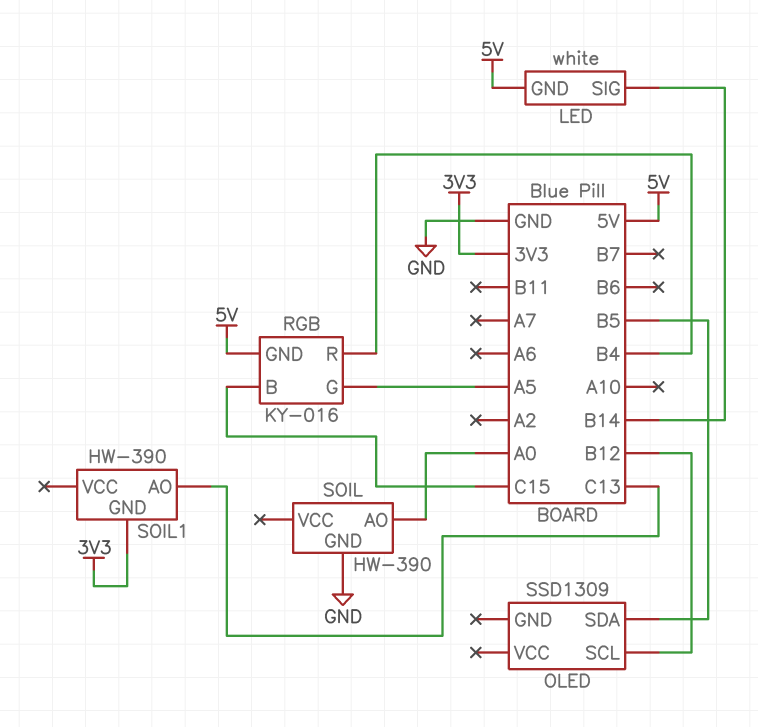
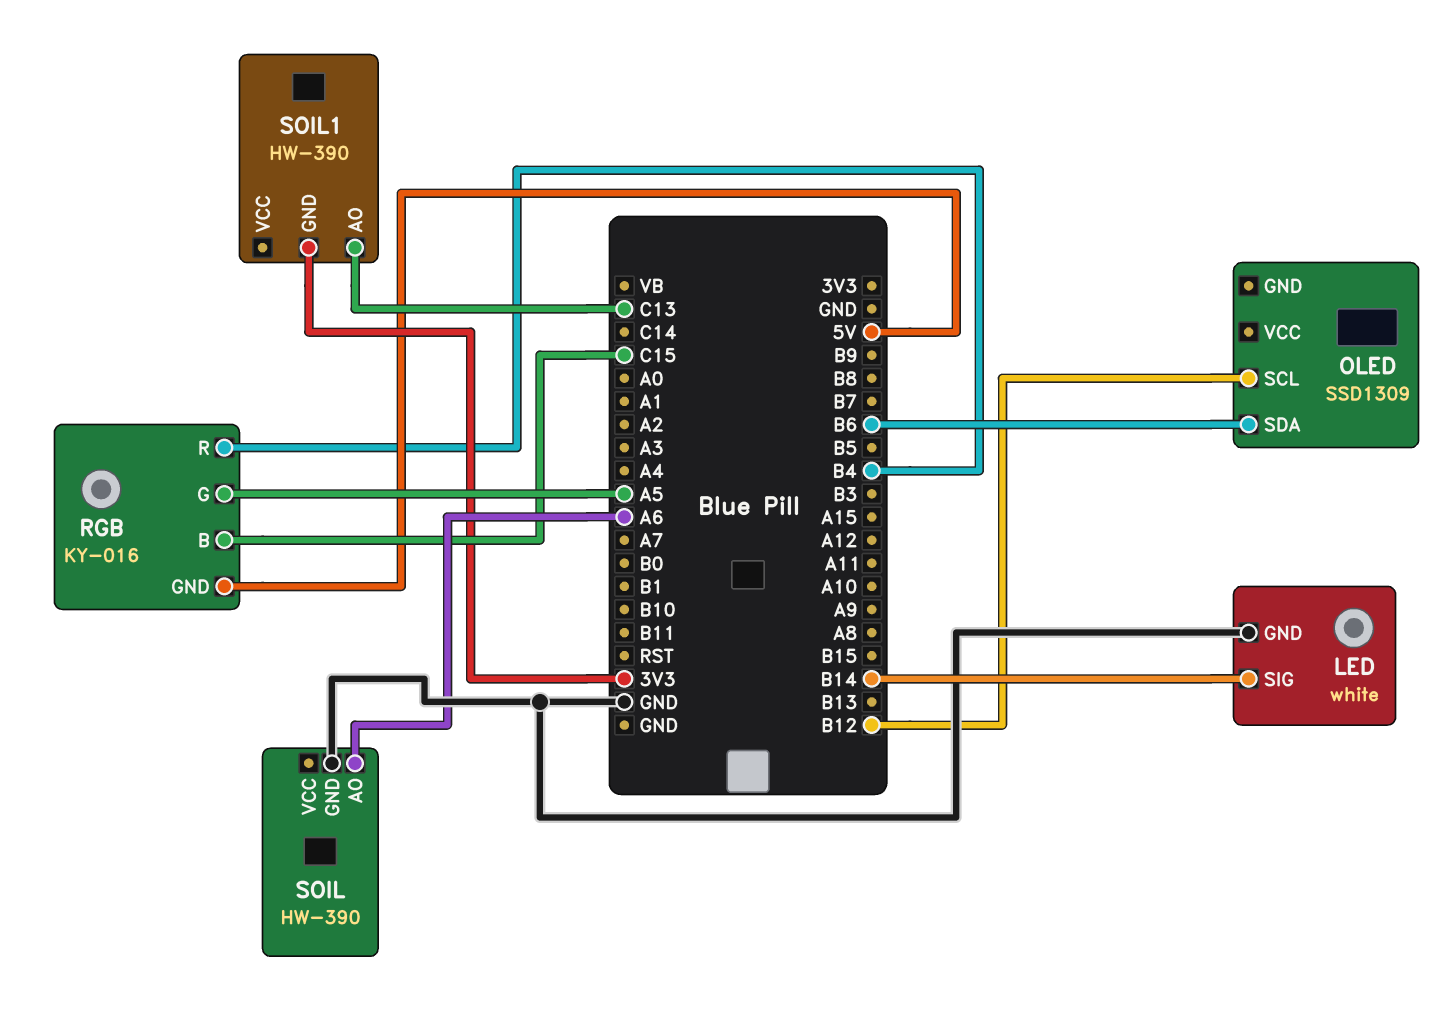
LED pin GND: 5V -> GND
OLED pin SDA: B5 -> B6
SOIL pin AO: A0 -> A6

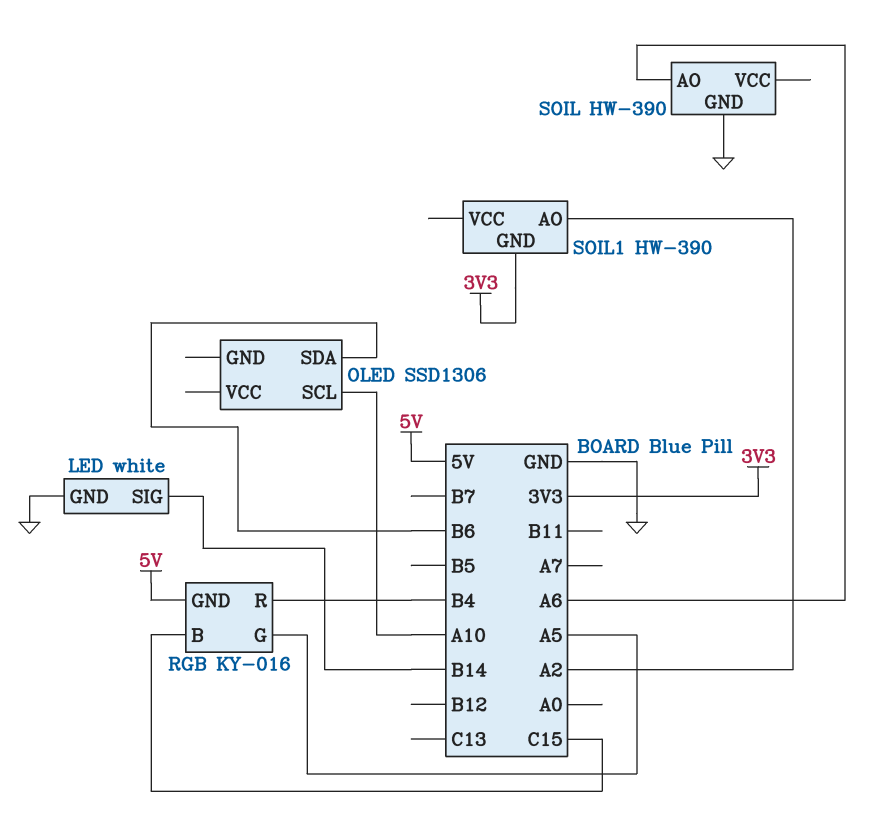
OLED: SSD1309 -> SSD1306
OLED pin SCL: B12 -> A10
SOIL1 pin AO: C13 -> A2

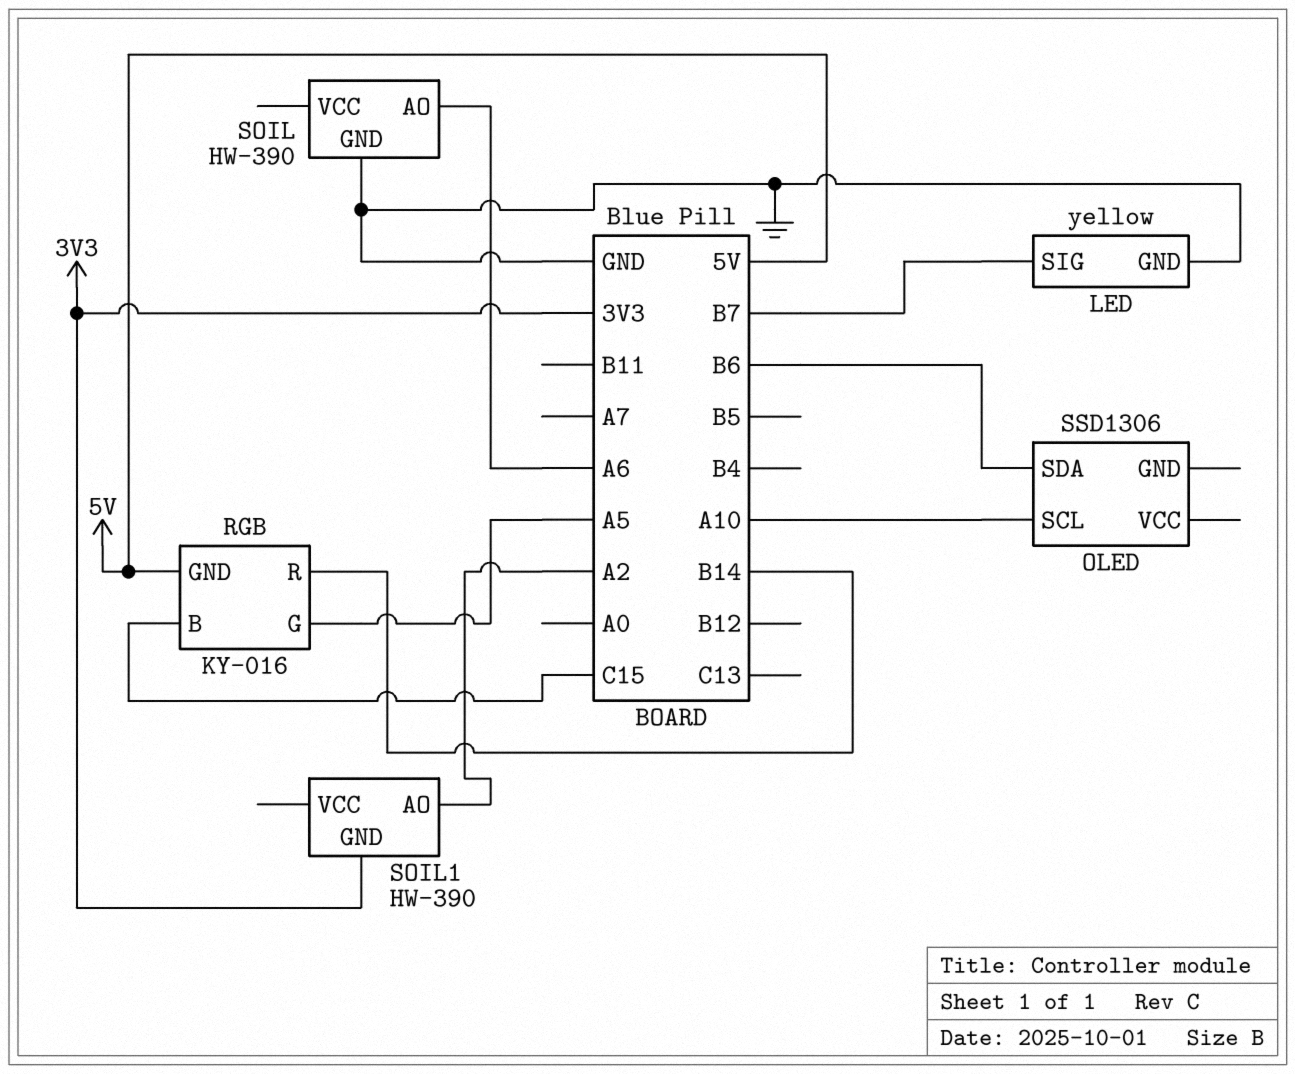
LED: white -> yellow
LED pin SIG: B14 -> B7
RGB pin R: B4 -> B14

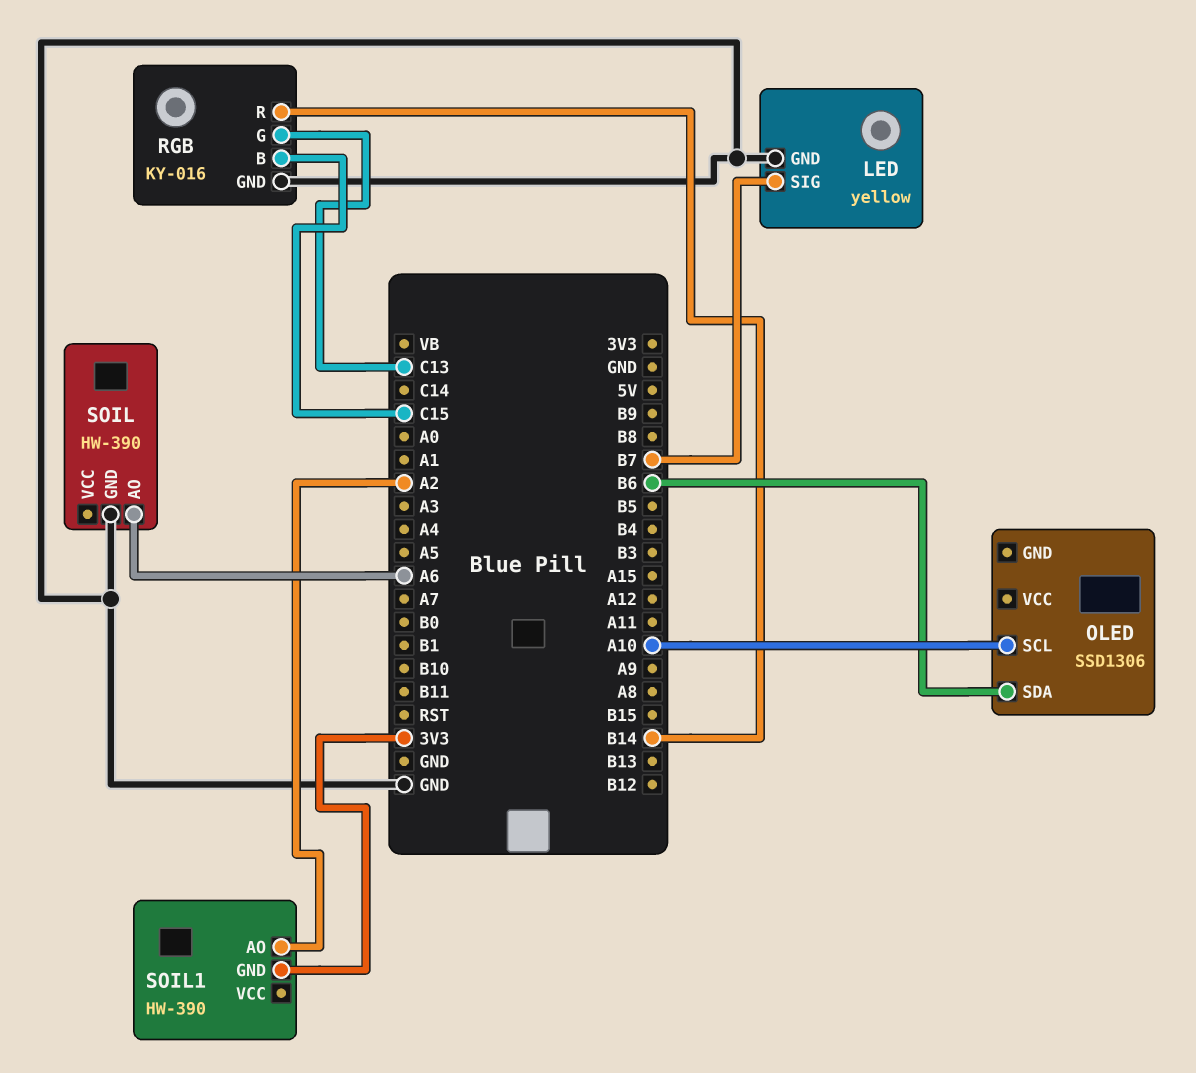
RGB pin G: A5 -> C13
RGB pin GND: 5V -> GND

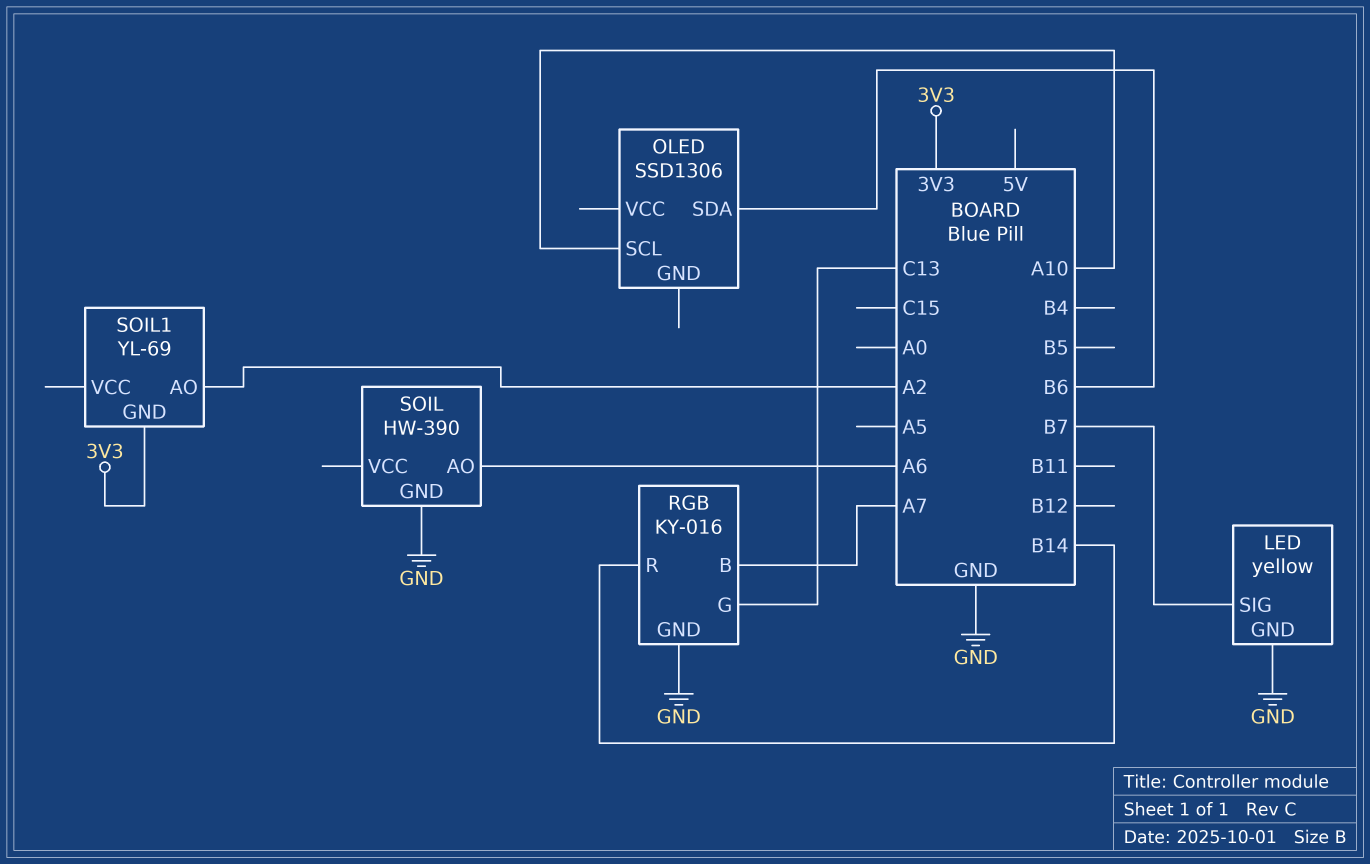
RGB pin B: C15 -> A7
SOIL1: HW-390 -> YL-69

